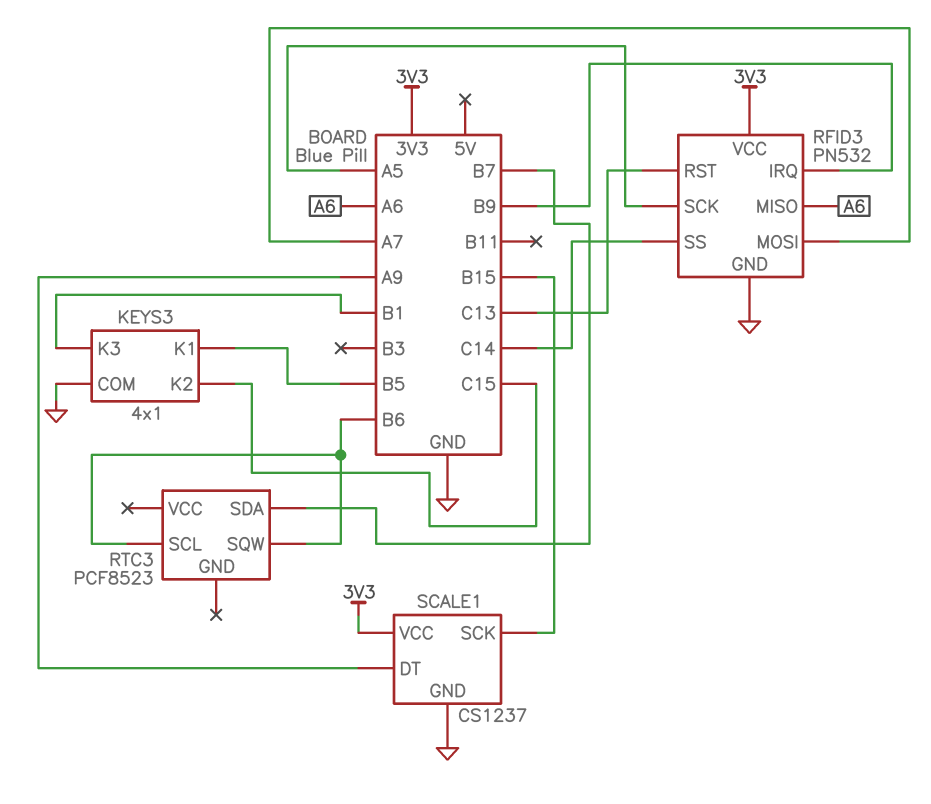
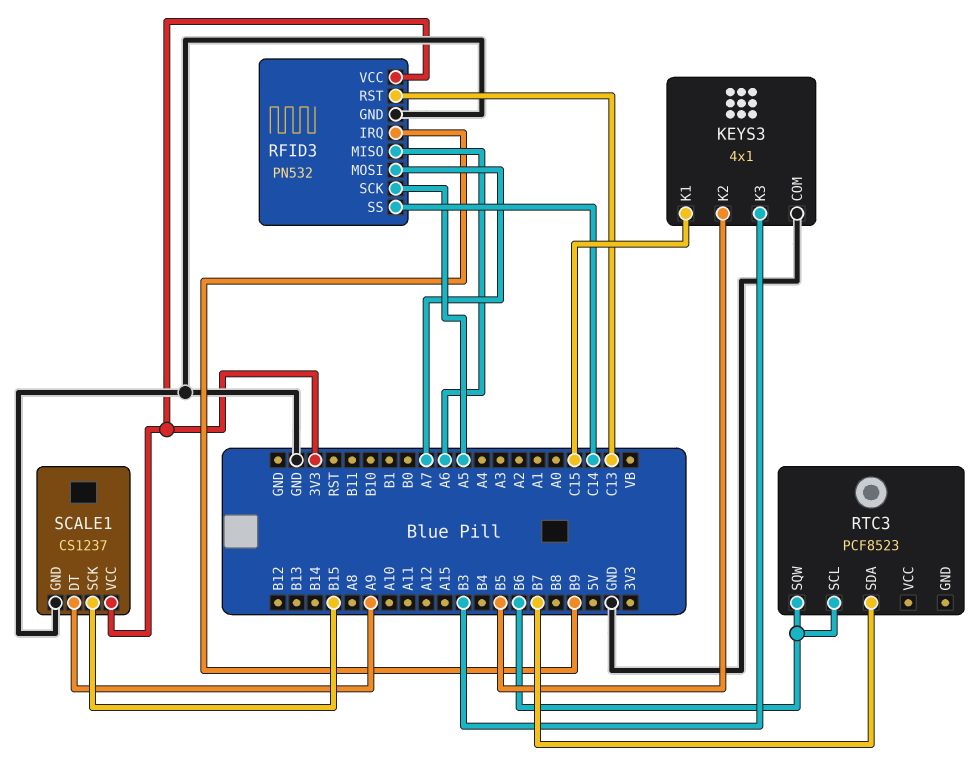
KEYS3 pin K1: B5 -> C15
KEYS3 pin K2: C15 -> B5
KEYS3 pin K3: B1 -> B3

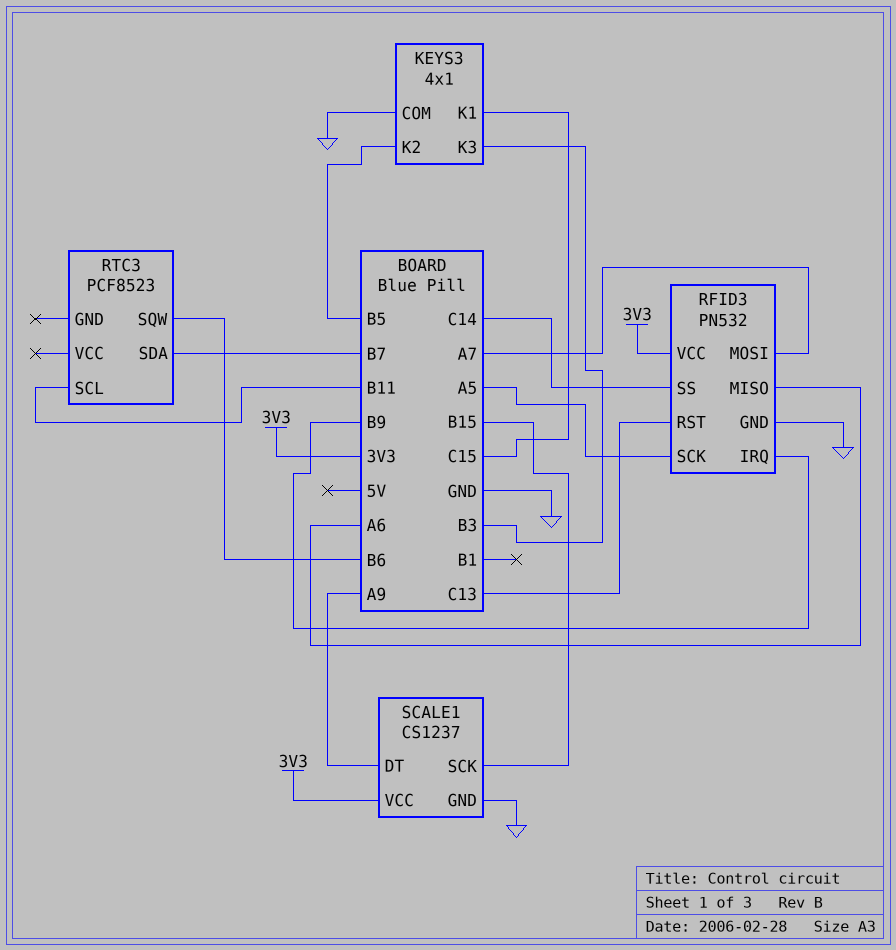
RTC3 pin SCL: B6 -> B11

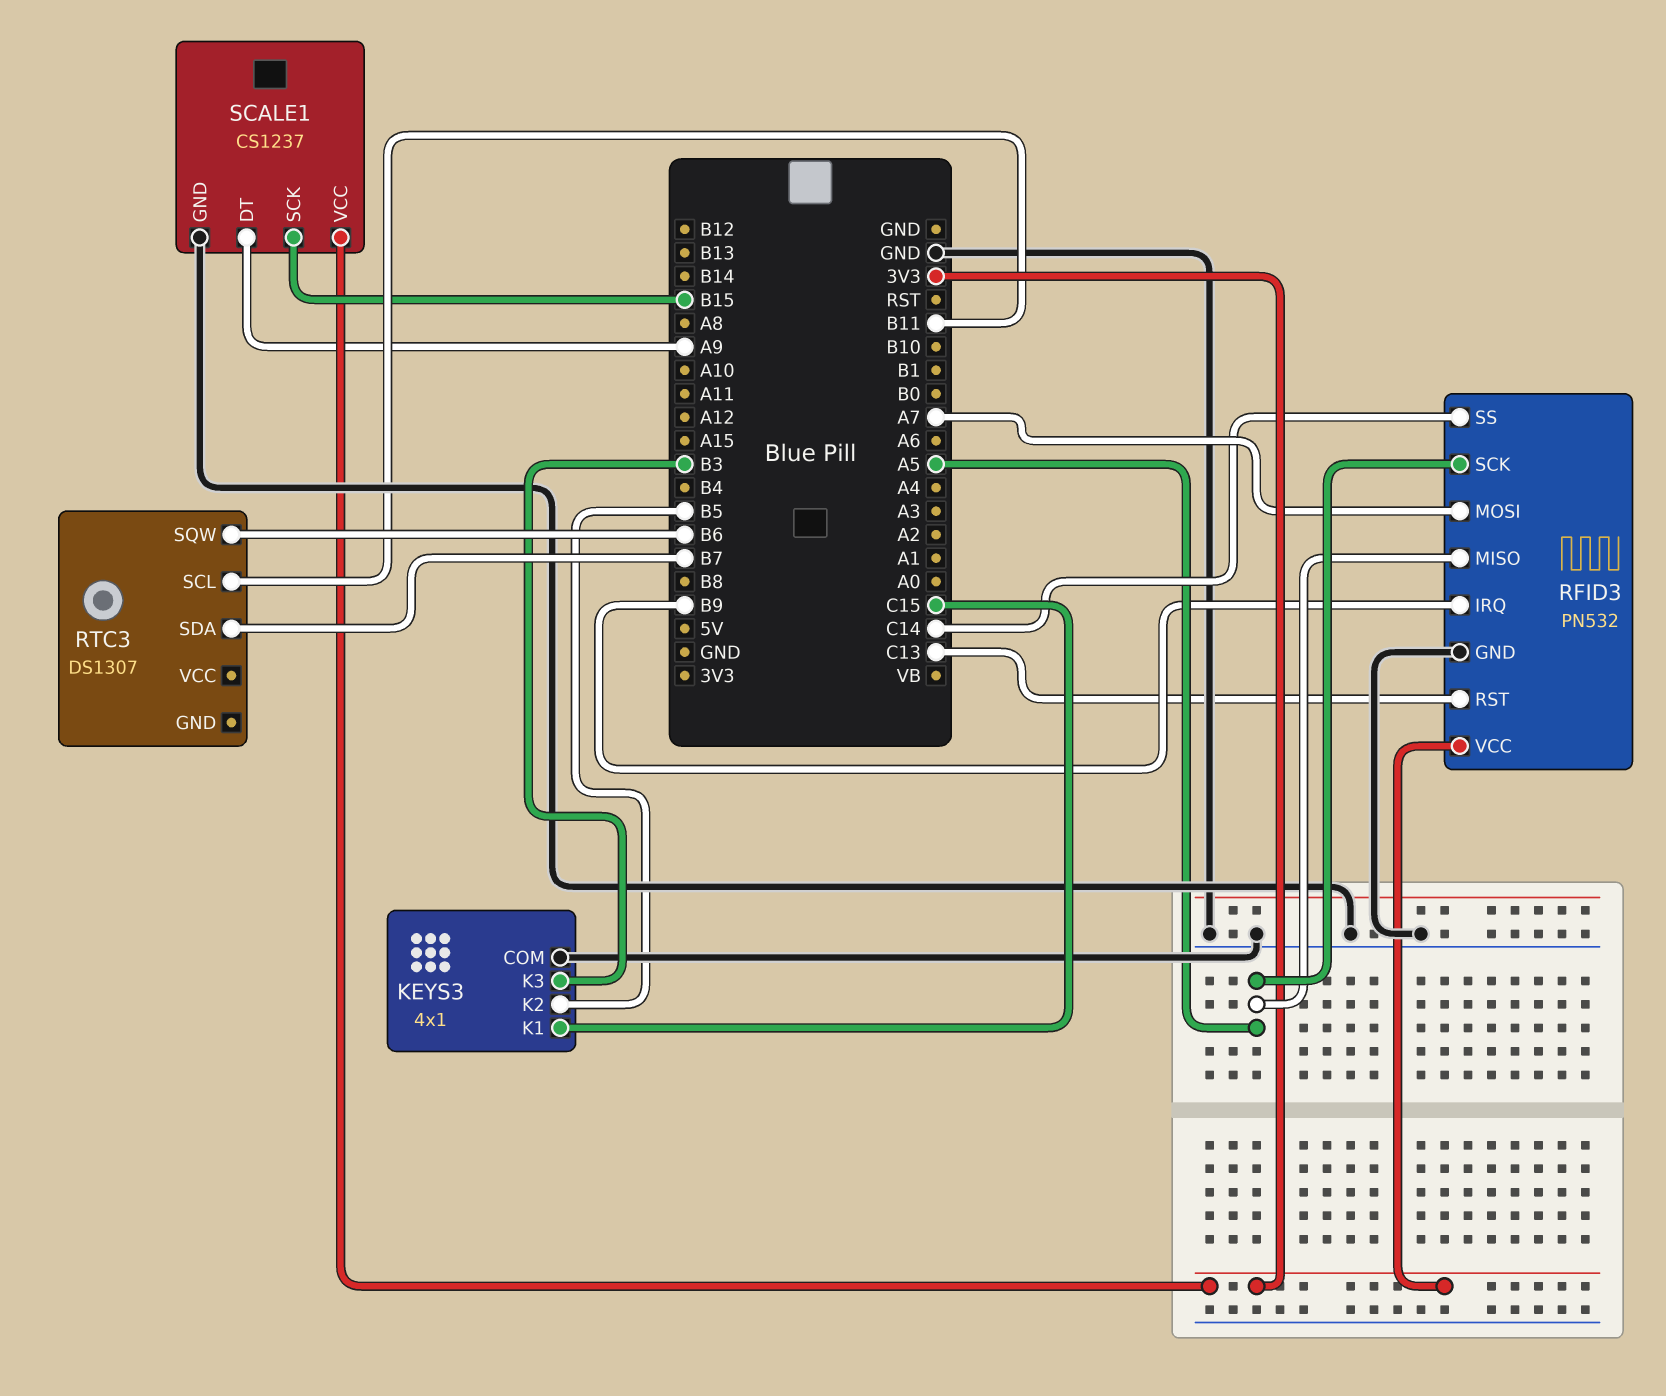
RFID3 pin MISO: A6 -> A5
RTC3: PCF8523 -> DS1307

